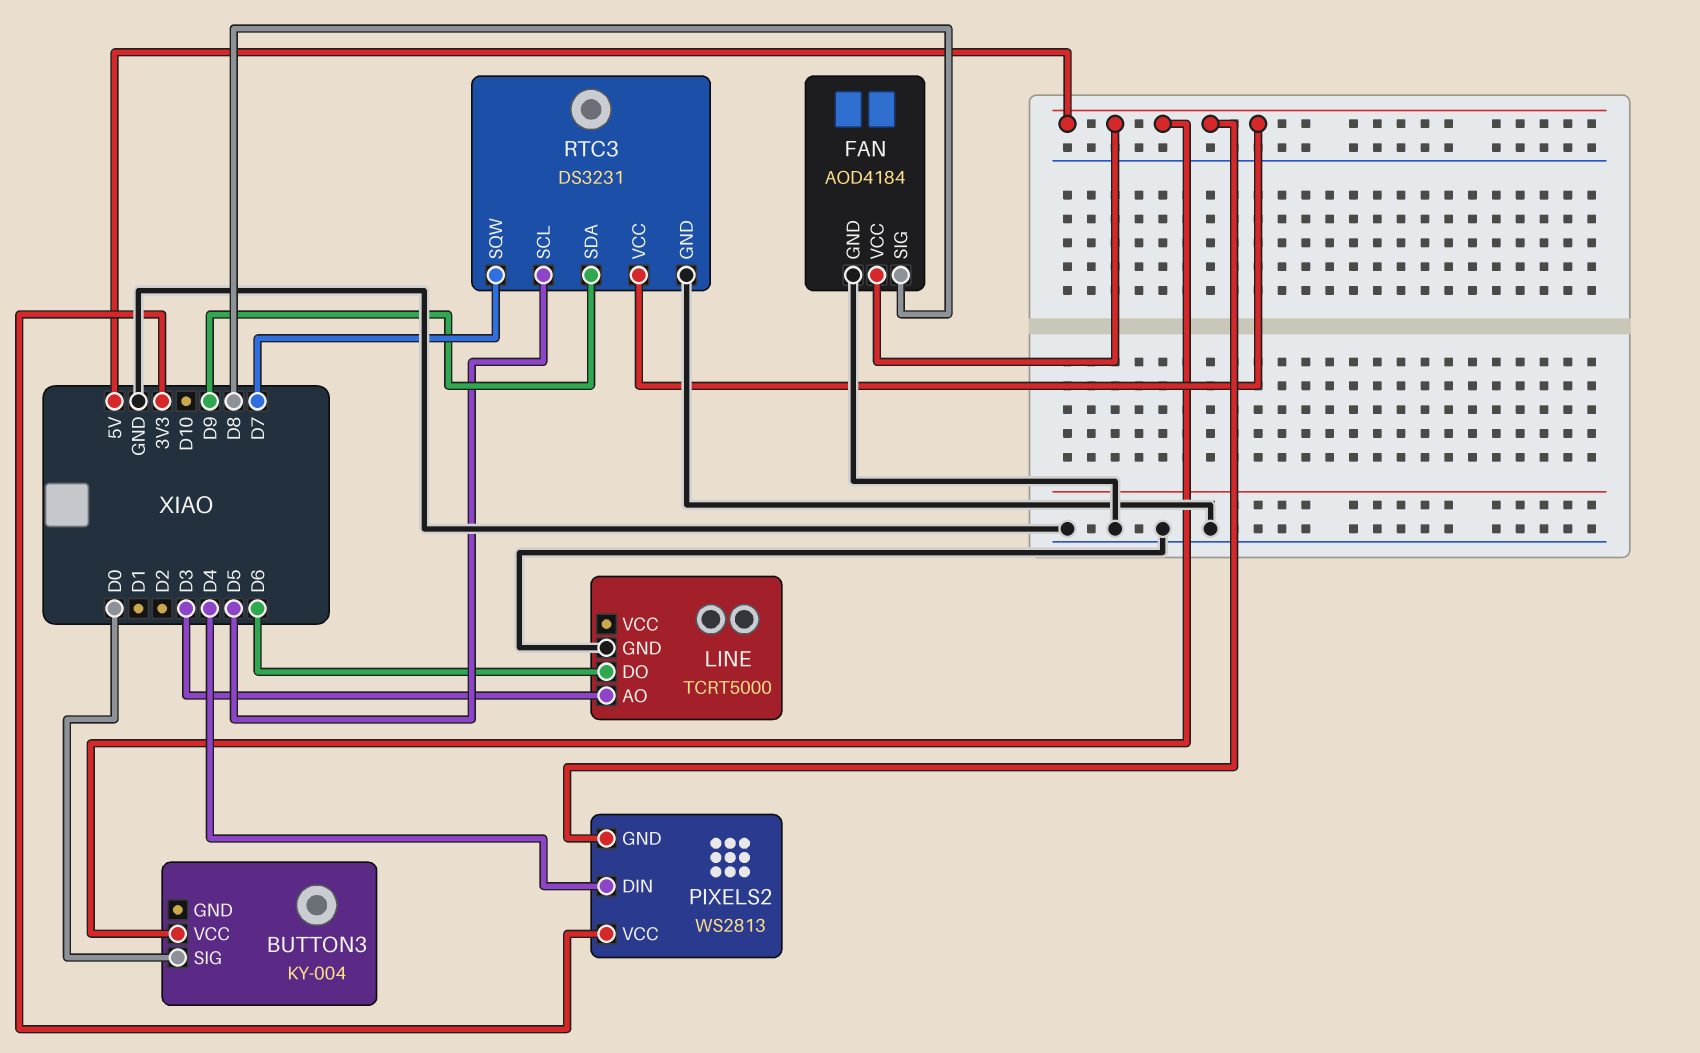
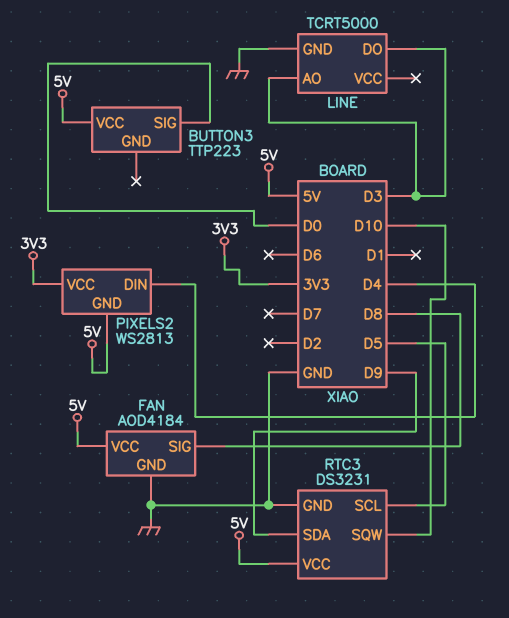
BUTTON3: KY-004 -> TTP223
LINE pin DO: D6 -> D3
RTC3 pin SQW: D7 -> D10

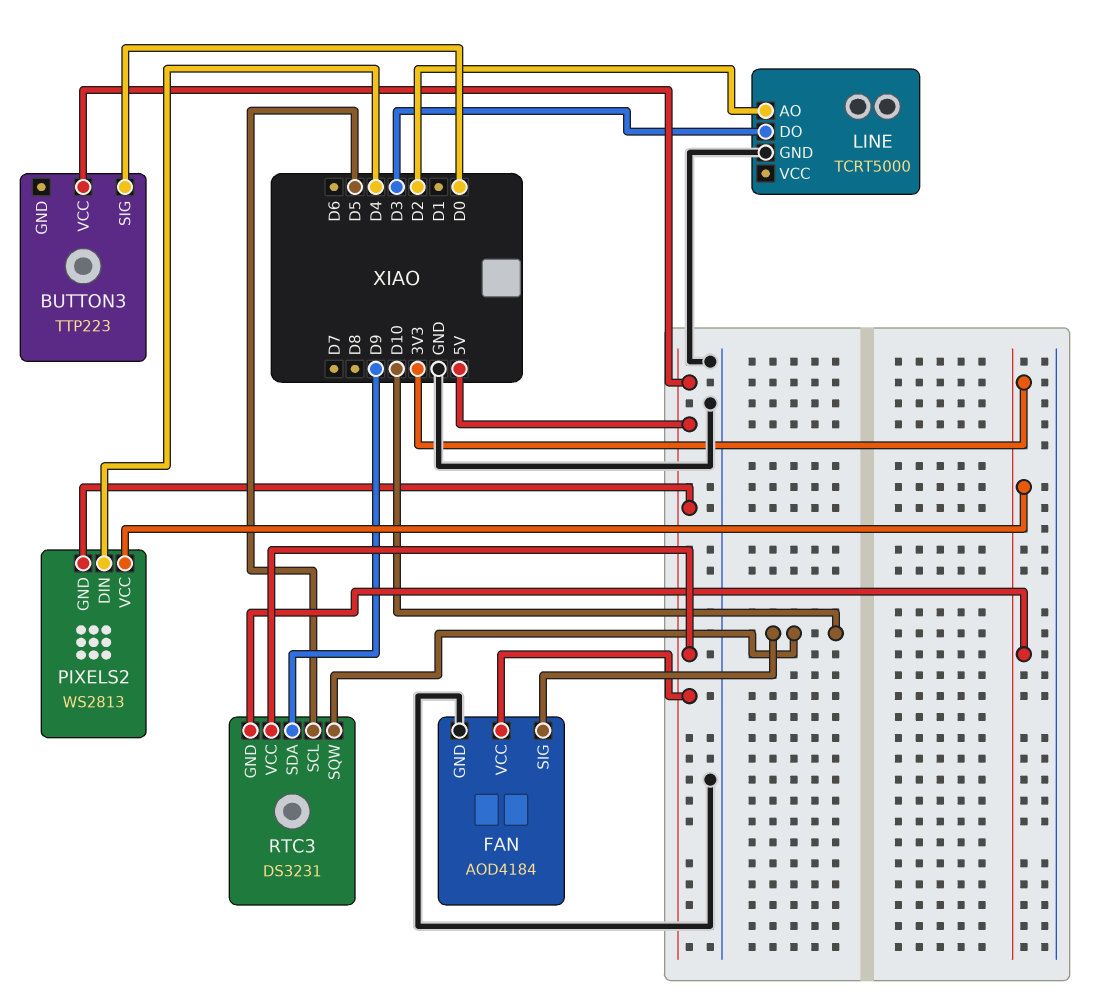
FAN pin SIG: D8 -> D10
LINE pin AO: D3 -> D2
RTC3 pin GND: GND -> 3V3

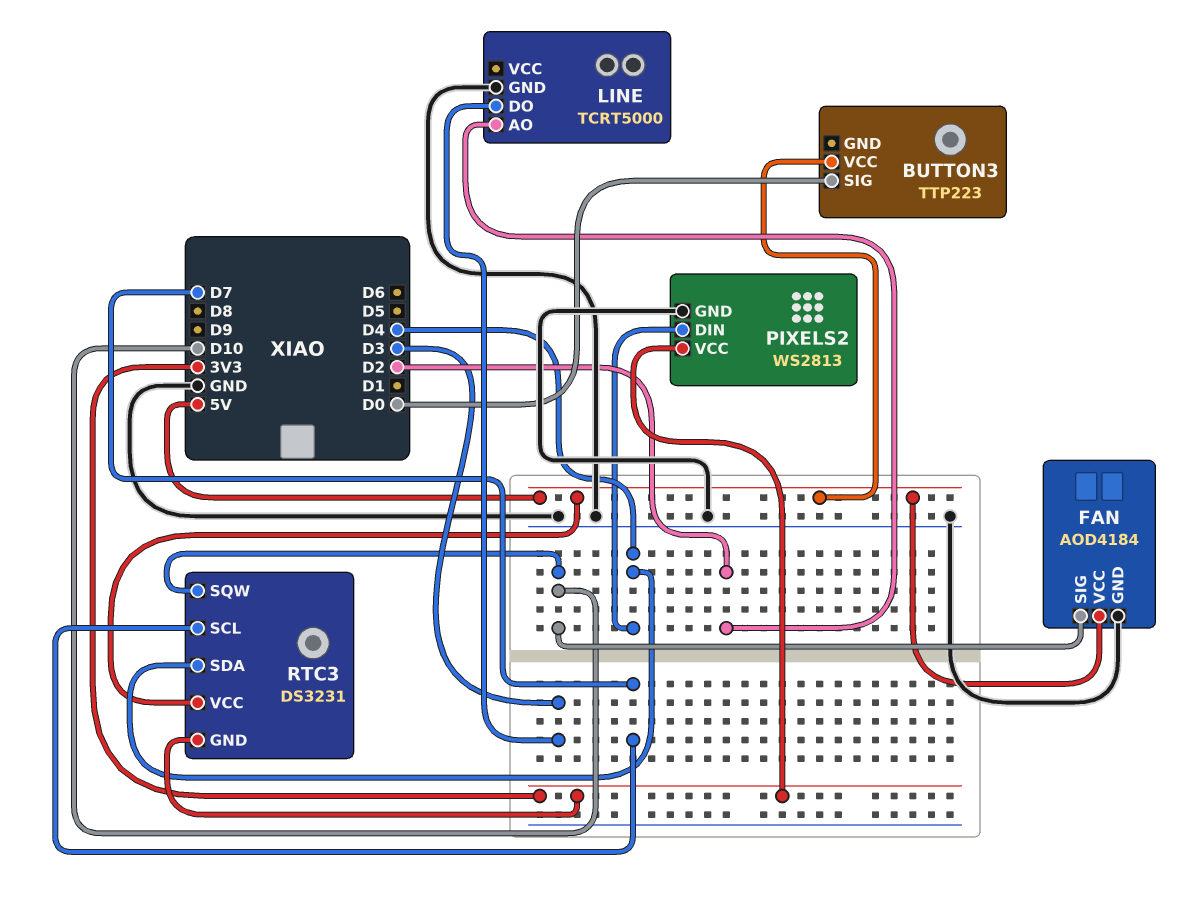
PIXELS2 pin GND: 5V -> GND
RTC3 pin SCL: D5 -> D7
RTC3 pin SDA: D9 -> D4

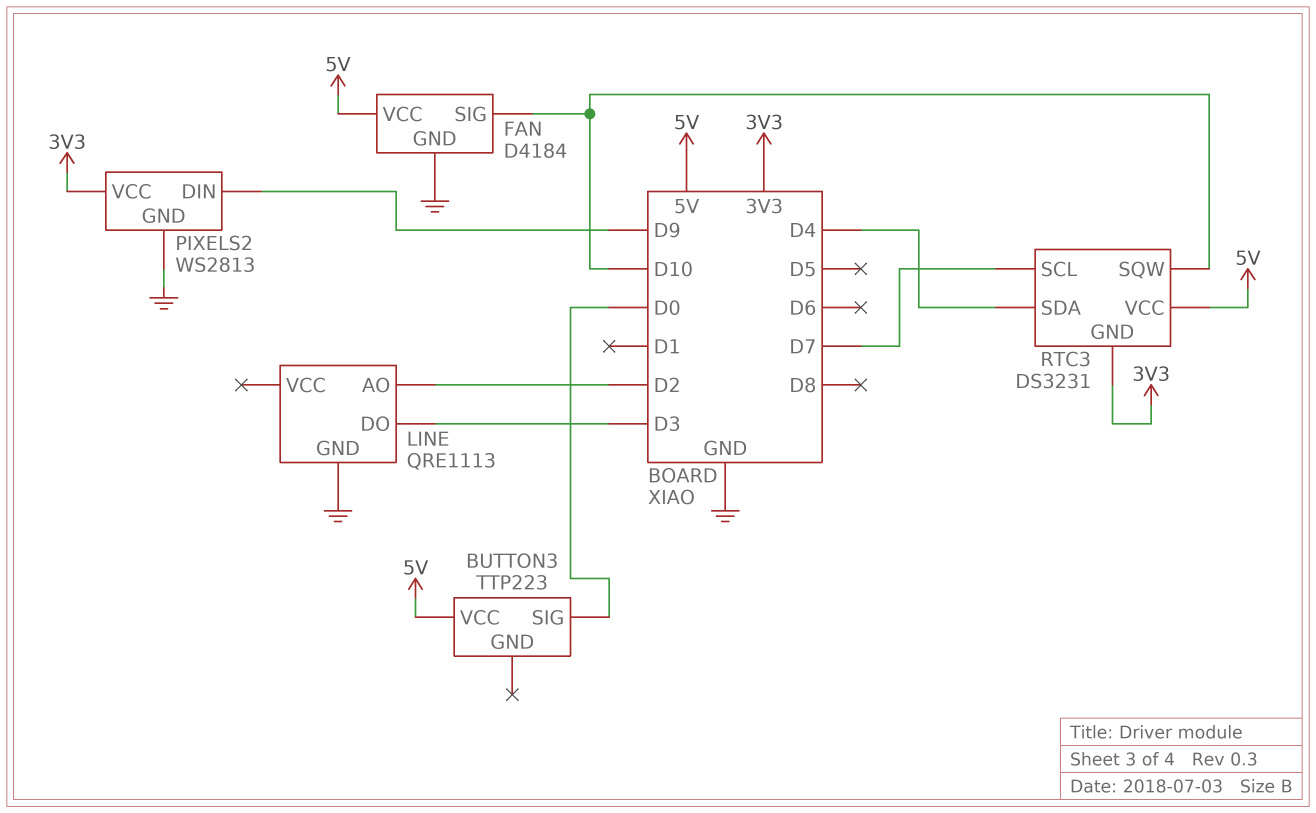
FAN: AOD4184 -> D4184
LINE: TCRT5000 -> QRE1113
PIXELS2 pin DIN: D4 -> D9

